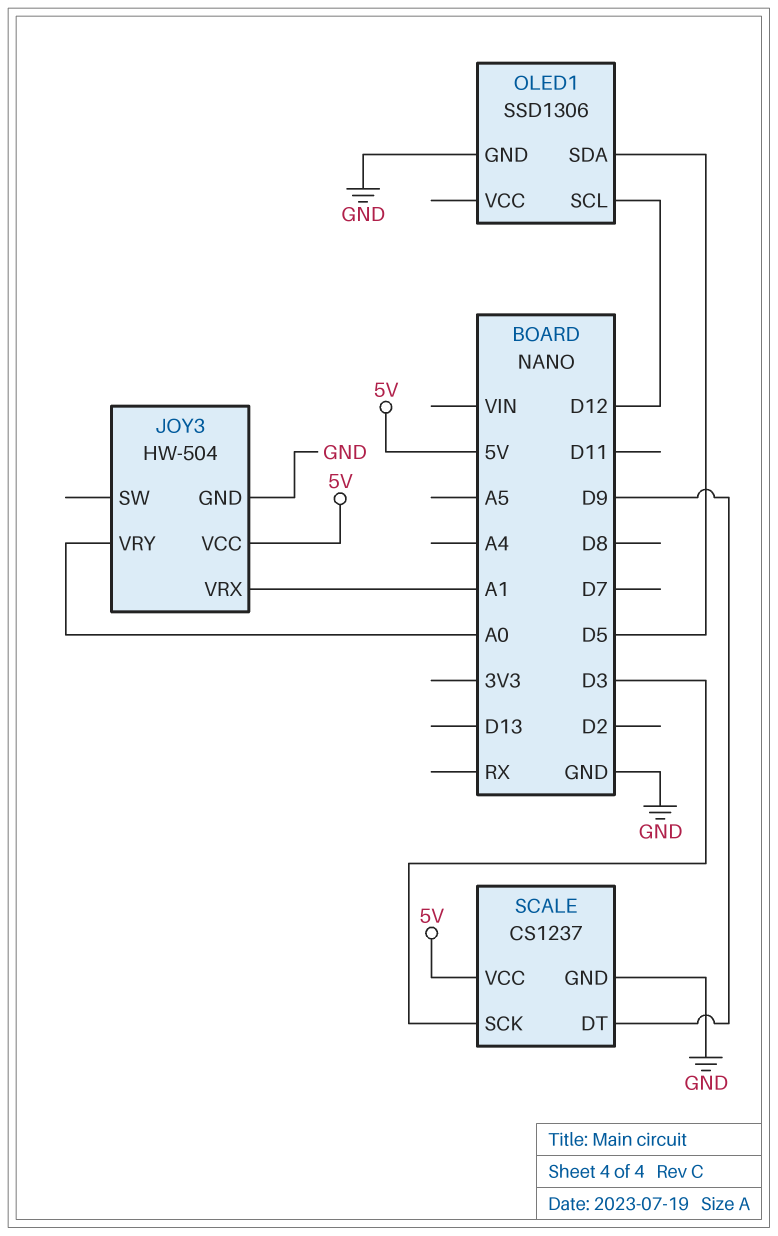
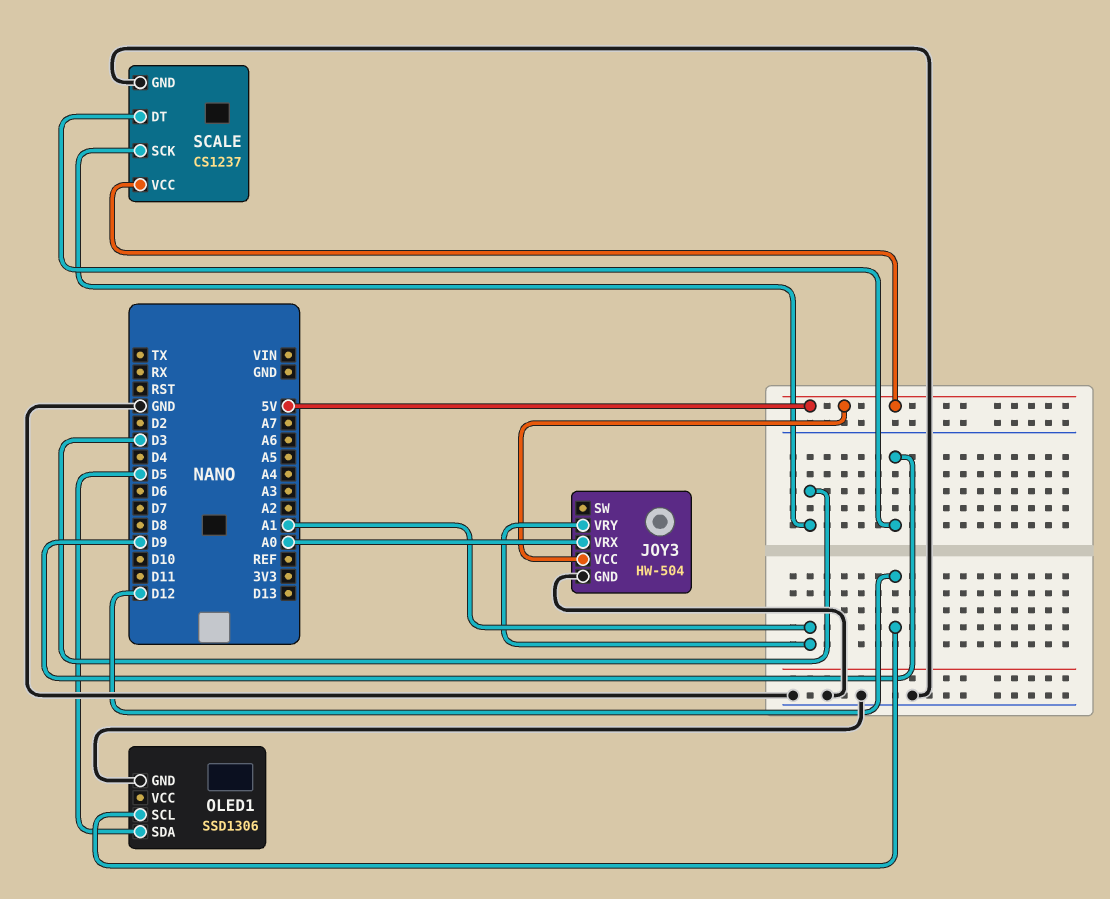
JOY3 pin VRX: A1 -> A0
JOY3 pin VRY: A0 -> A1

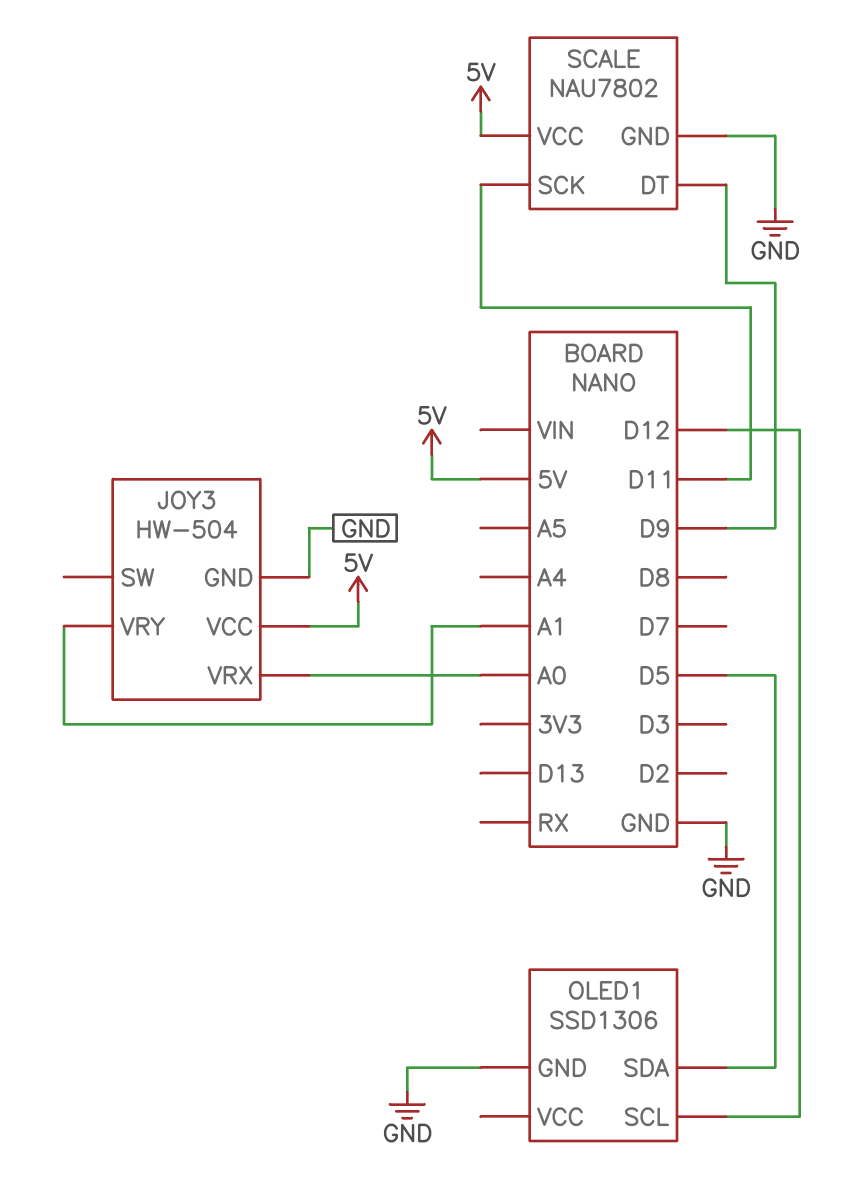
SCALE: CS1237 -> NAU7802
SCALE pin SCK: D3 -> D11

